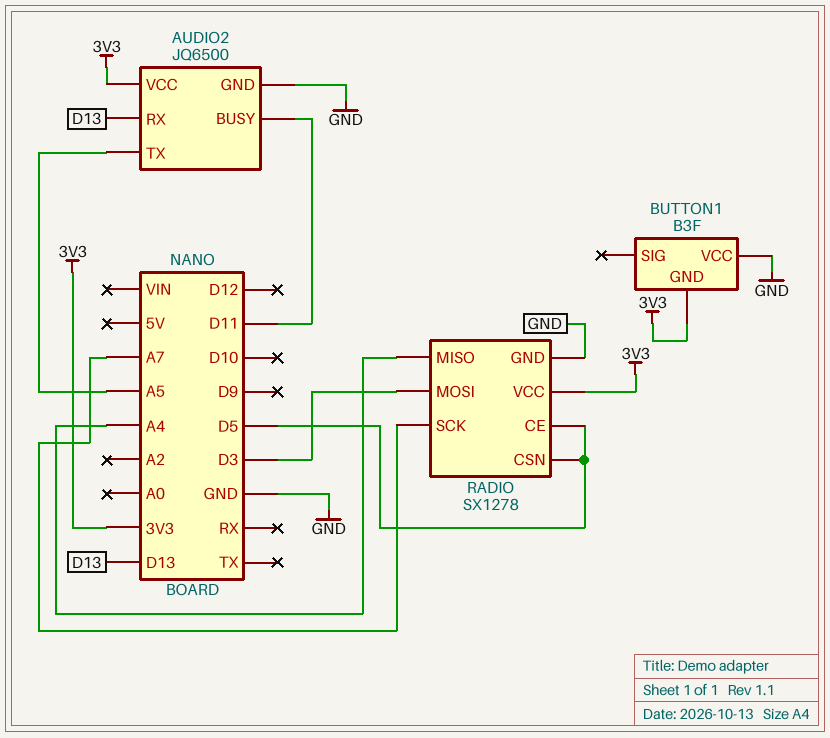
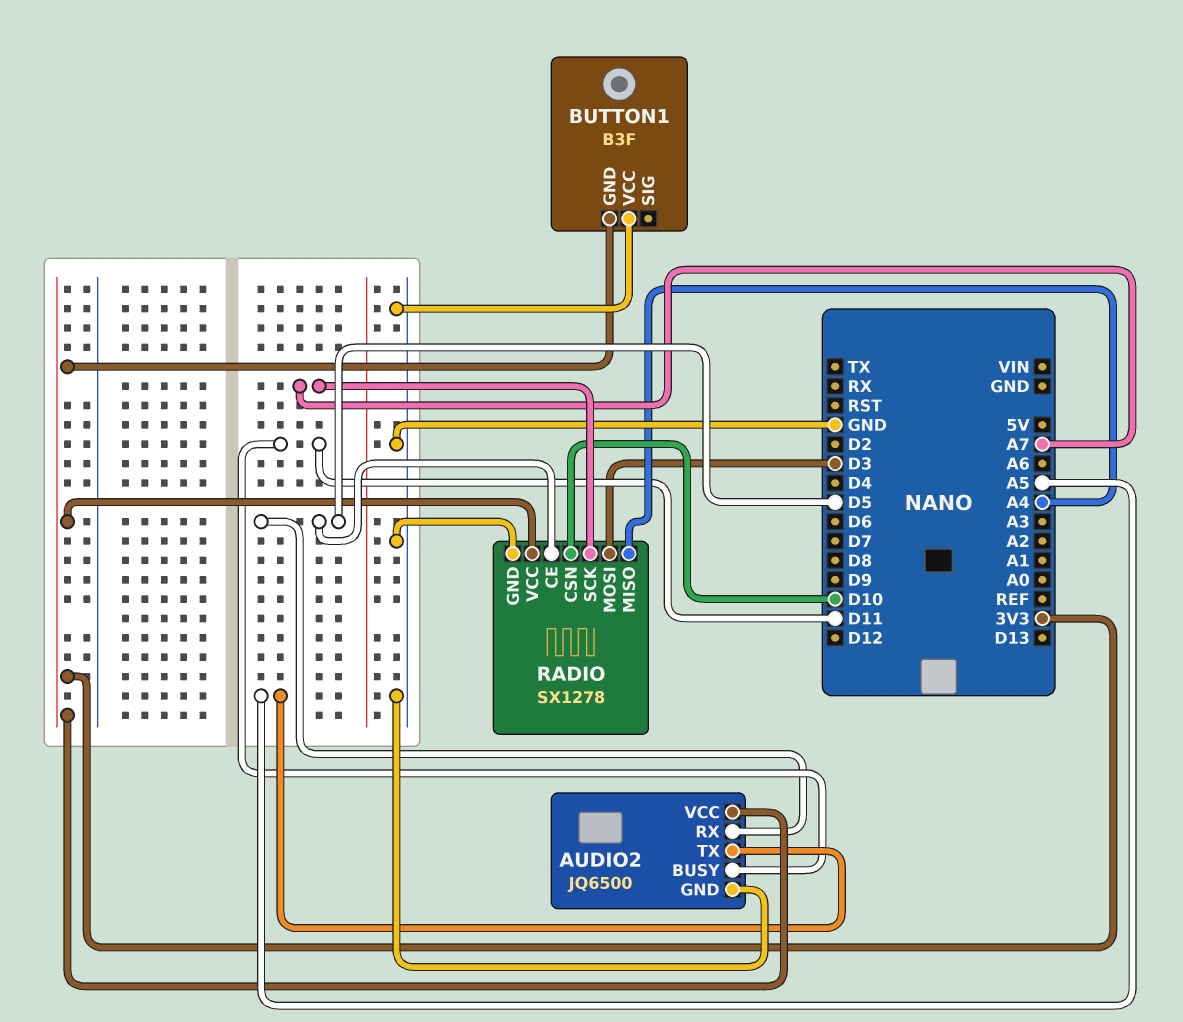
AUDIO2 pin RX: D13 -> D5
RADIO pin CSN: D5 -> D10

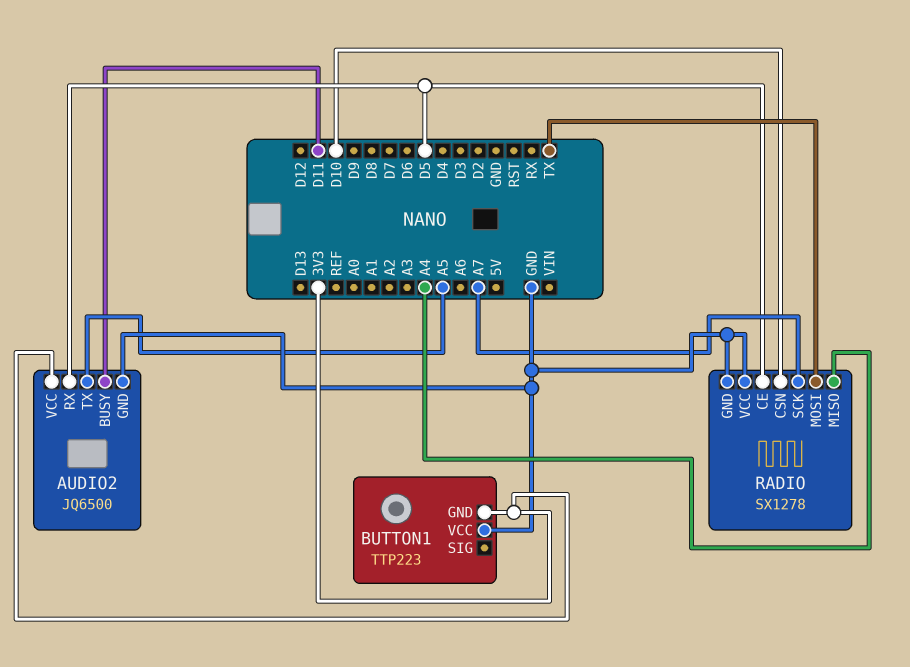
BUTTON1: B3F -> TTP223
RADIO pin MOSI: D3 -> TX
RADIO pin VCC: 3V3 -> GND

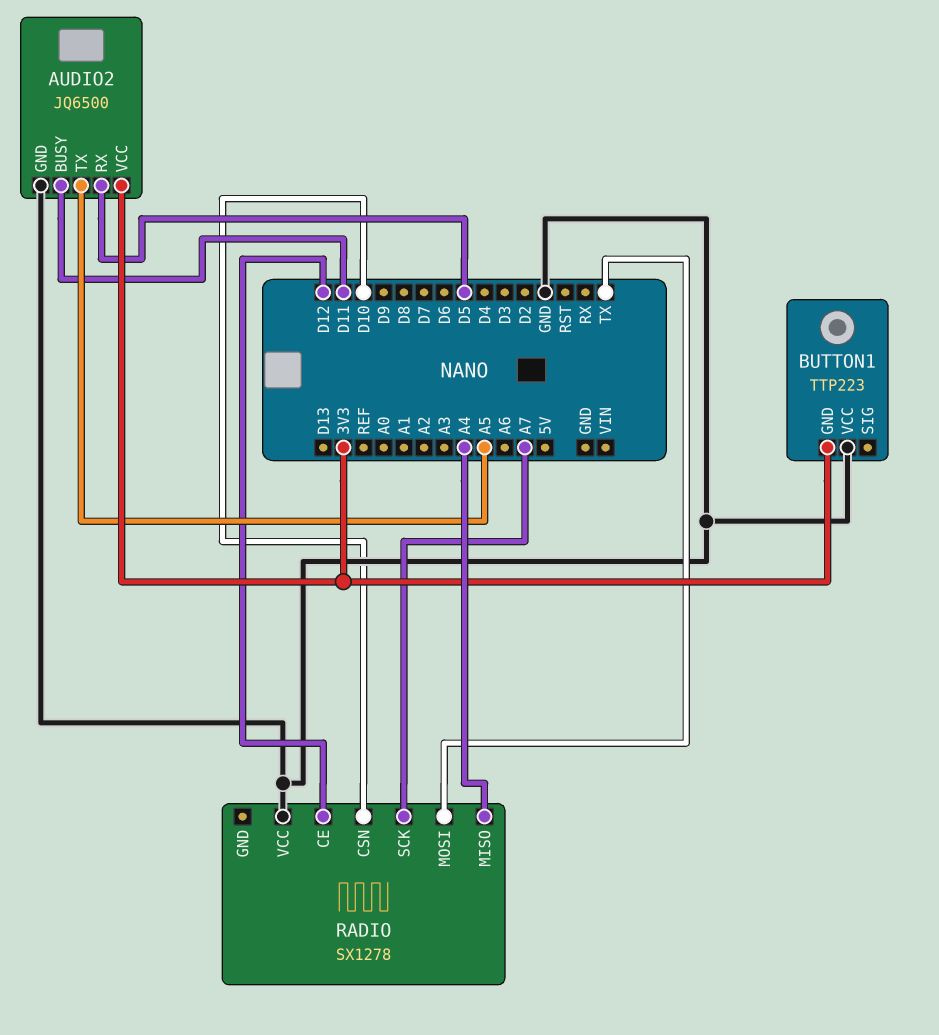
RADIO pin CE: D5 -> D12
RADIO pin GND: GND -> none

